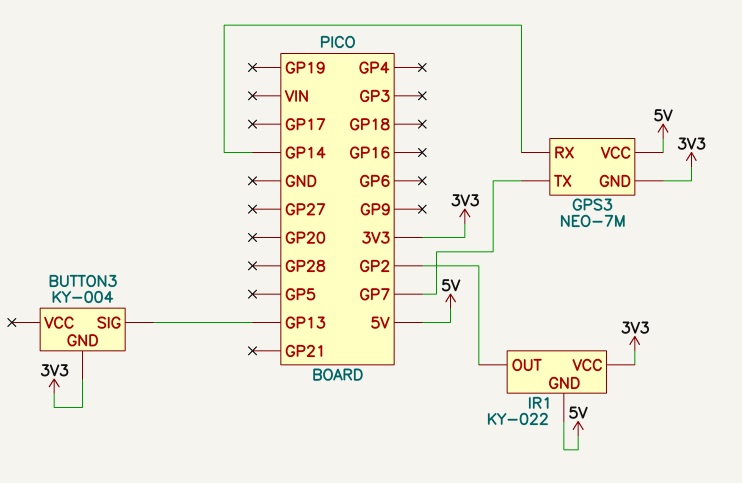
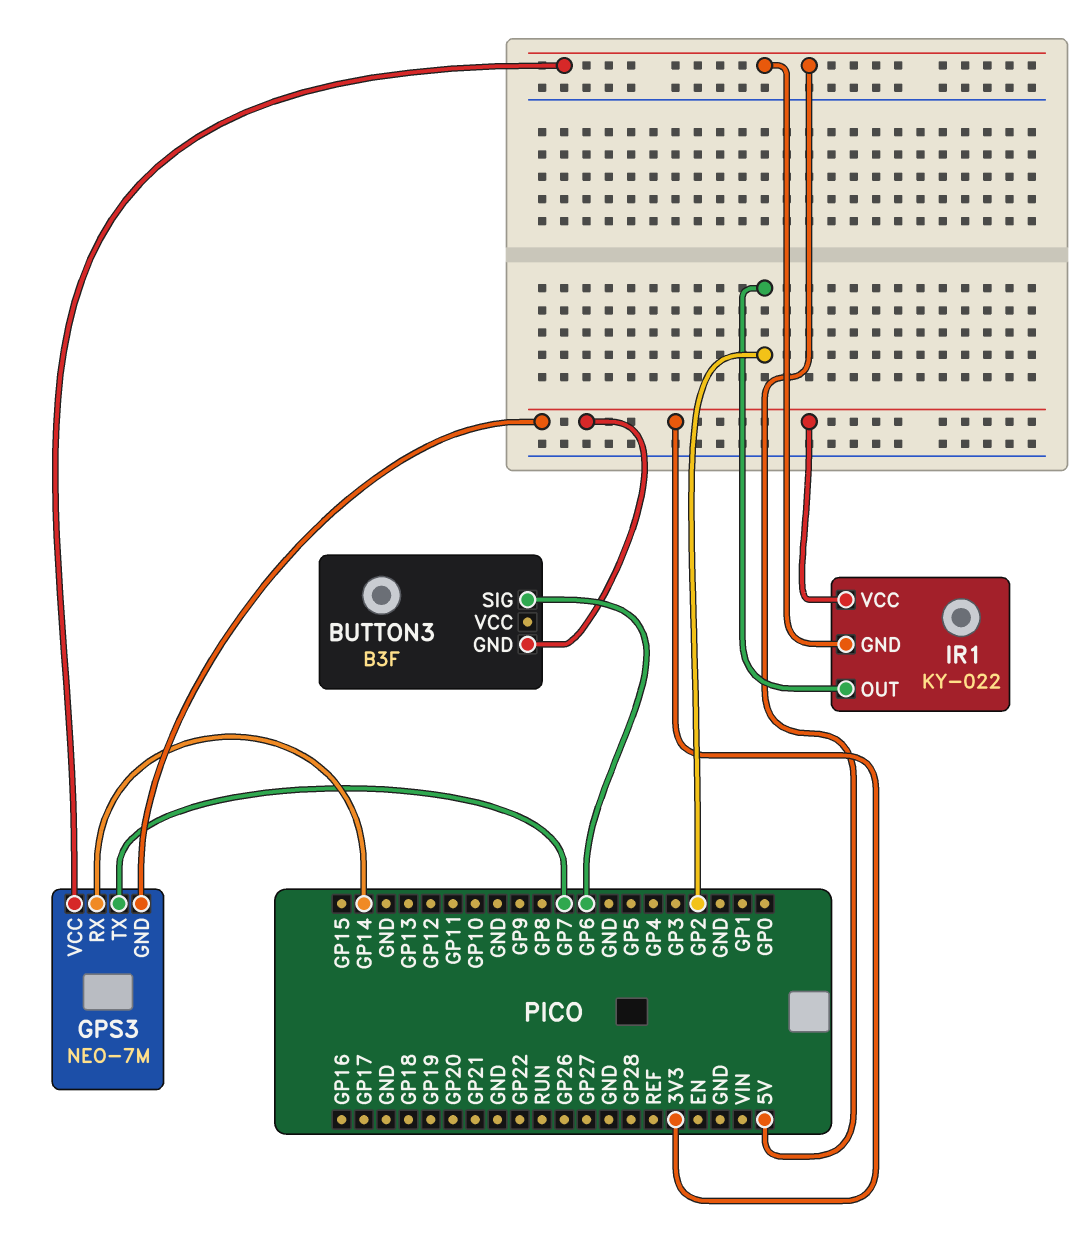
BUTTON3: KY-004 -> B3F
BUTTON3 pin SIG: GP13 -> GP6

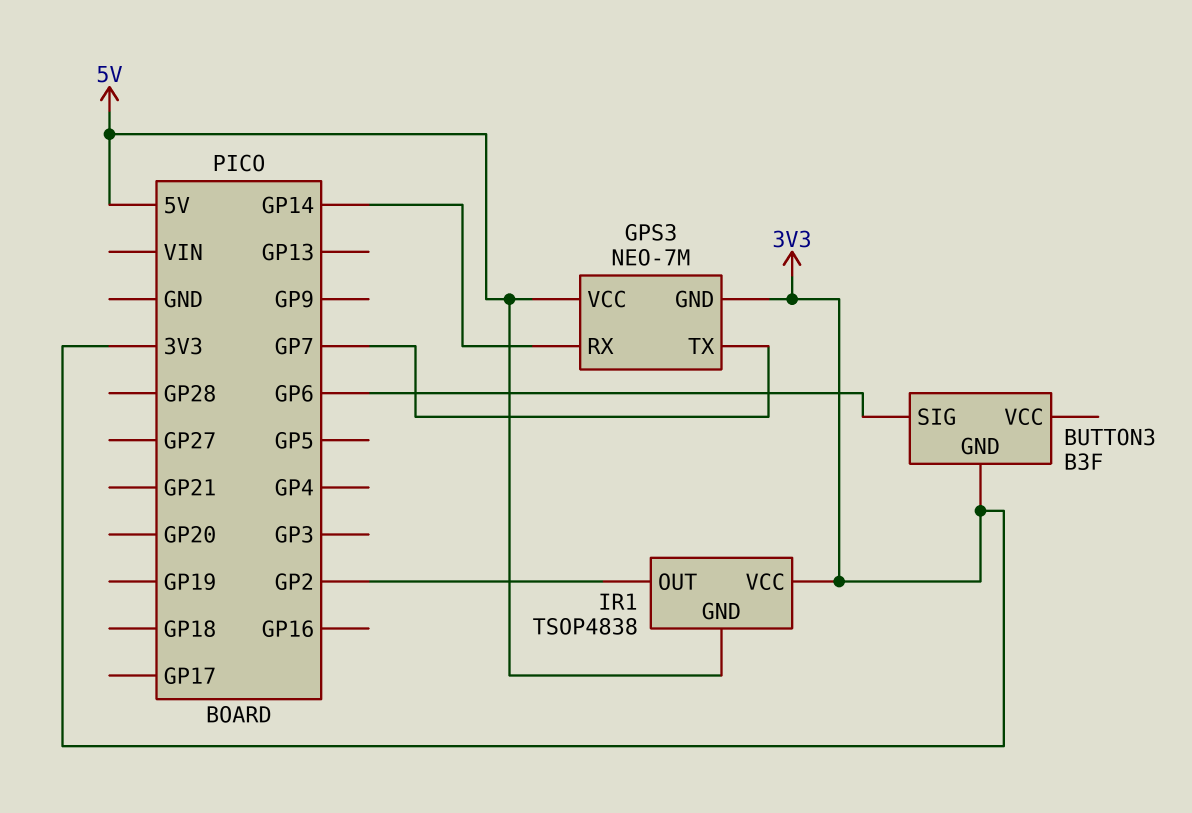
IR1: KY-022 -> TSOP4838

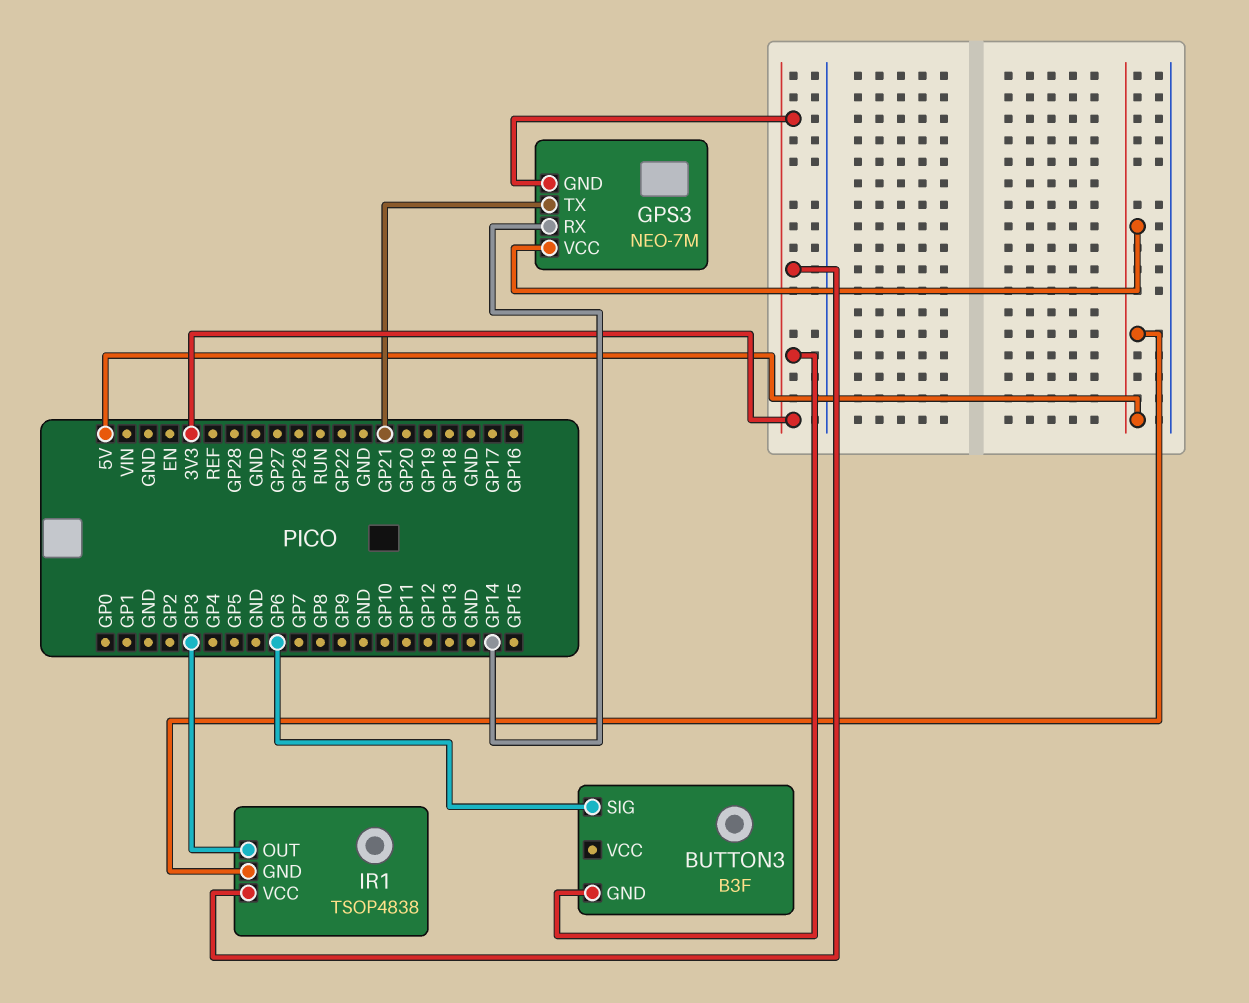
GPS3 pin TX: GP7 -> GP21
IR1 pin OUT: GP2 -> GP3

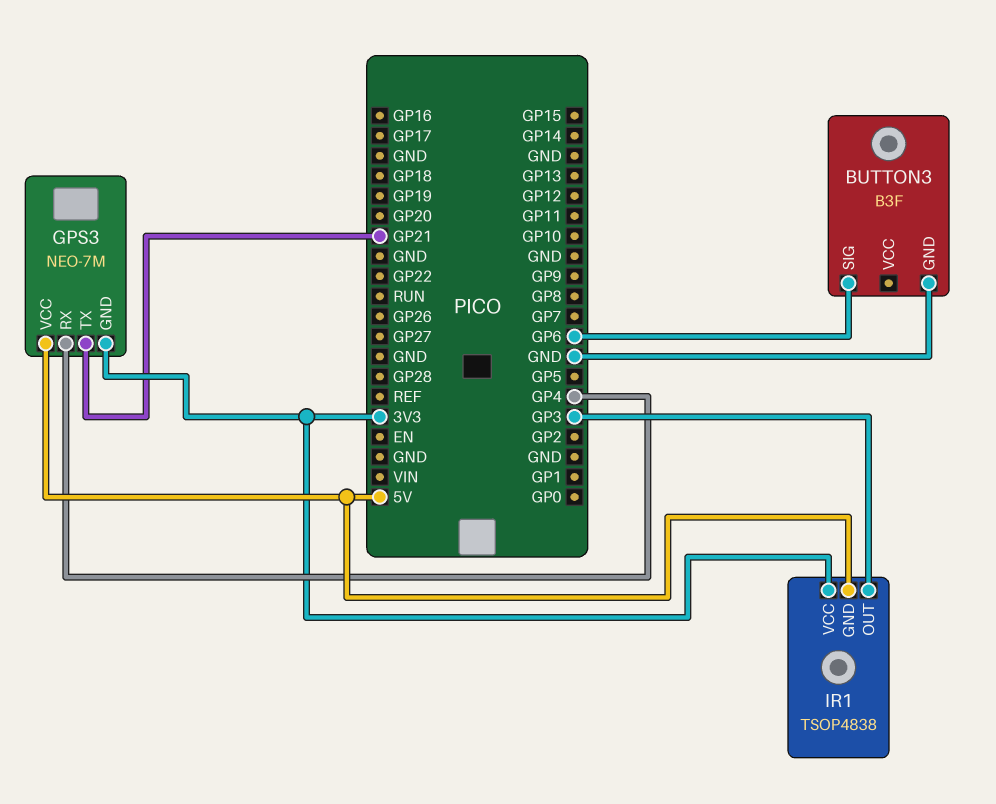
BUTTON3 pin GND: 3V3 -> GND
GPS3 pin RX: GP14 -> GP4

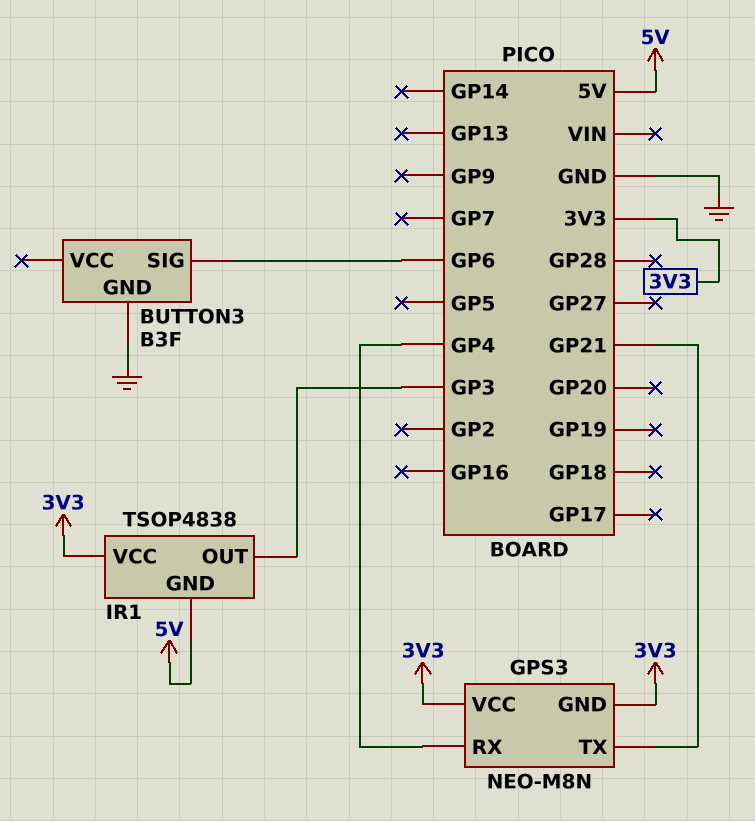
GPS3: NEO-7M -> NEO-M8N
GPS3 pin VCC: 5V -> 3V3

